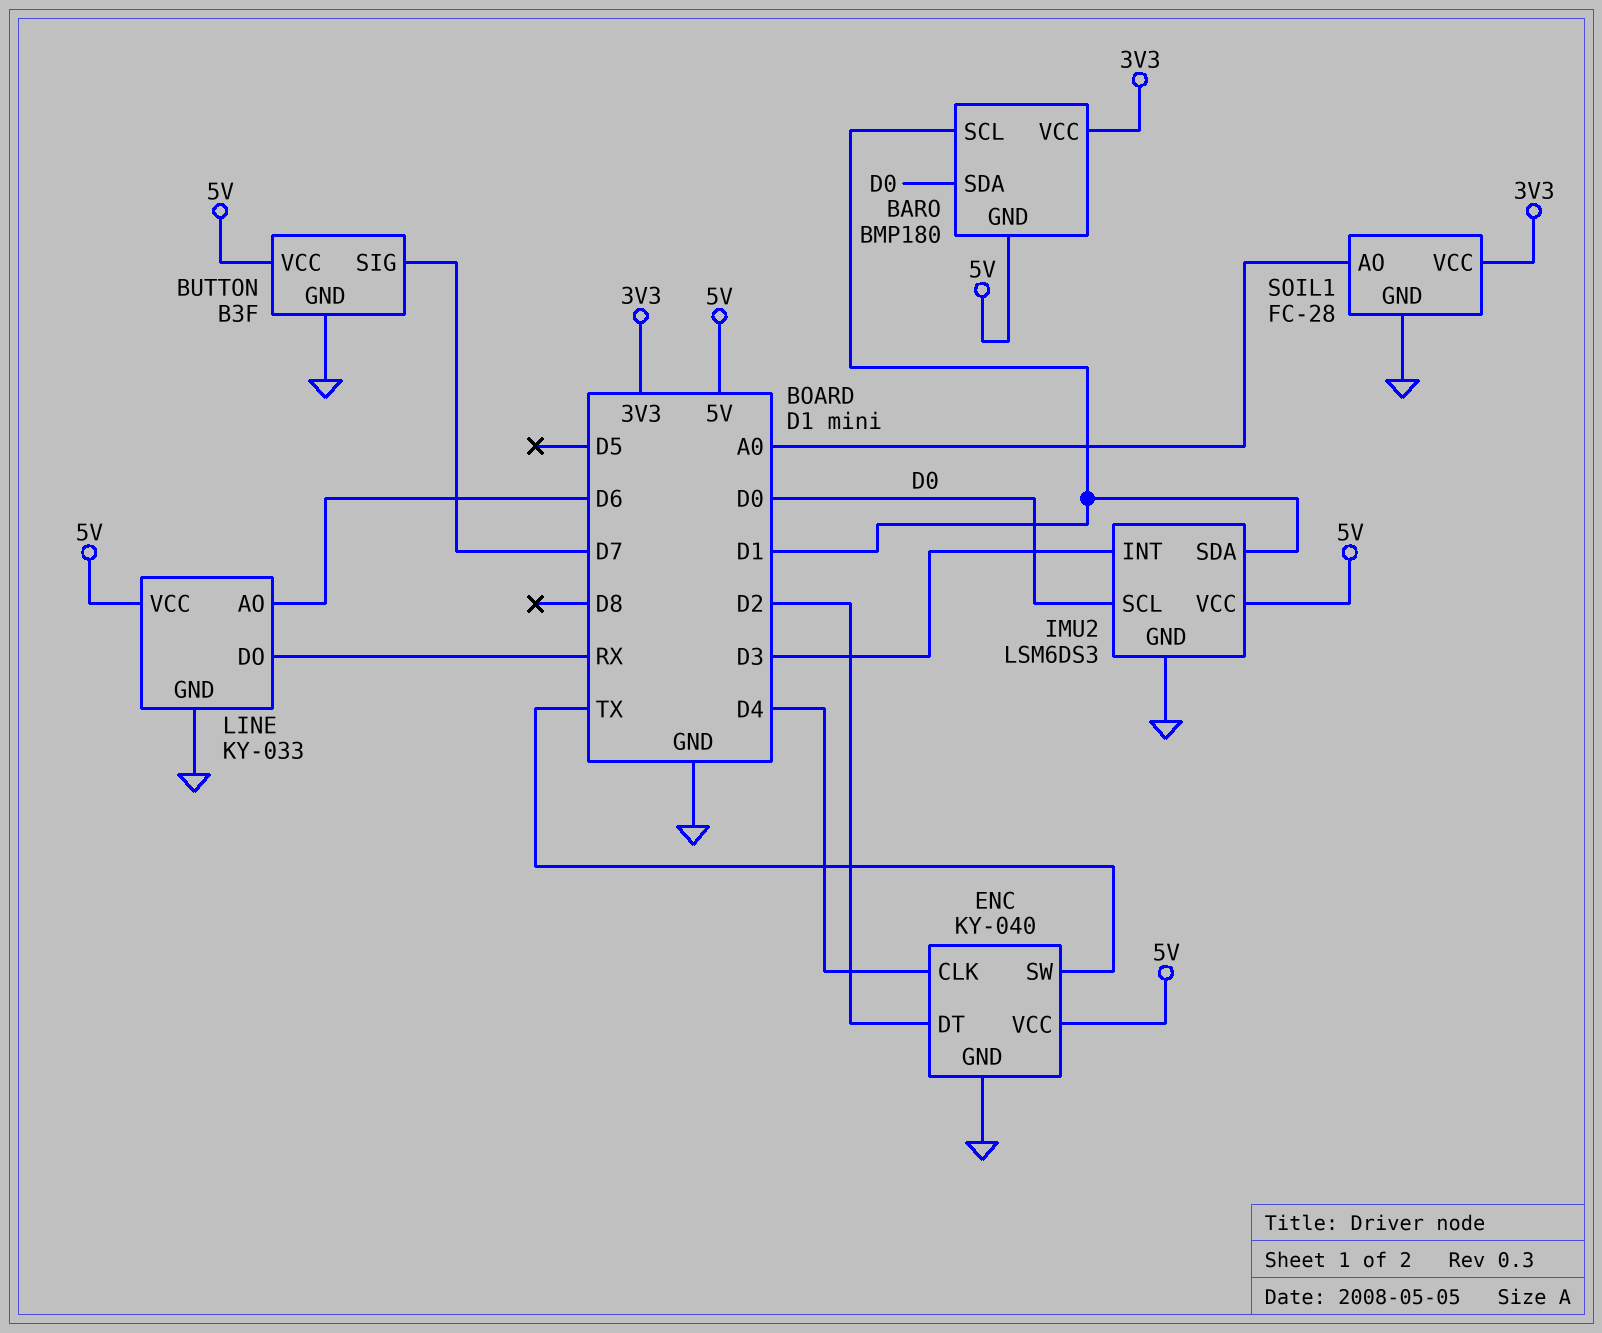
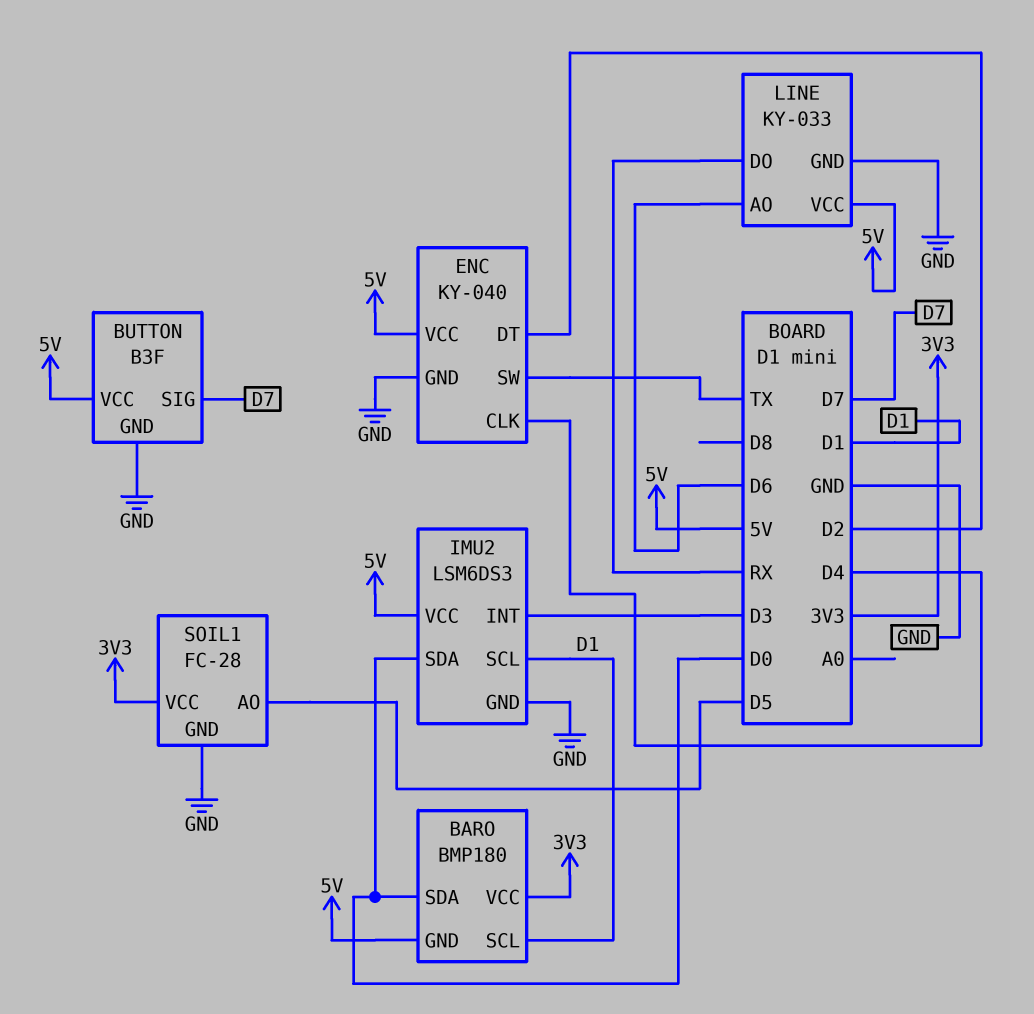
IMU2 pin SCL: D0 -> D1
IMU2 pin SDA: D1 -> D0
SOIL1 pin AO: A0 -> D5

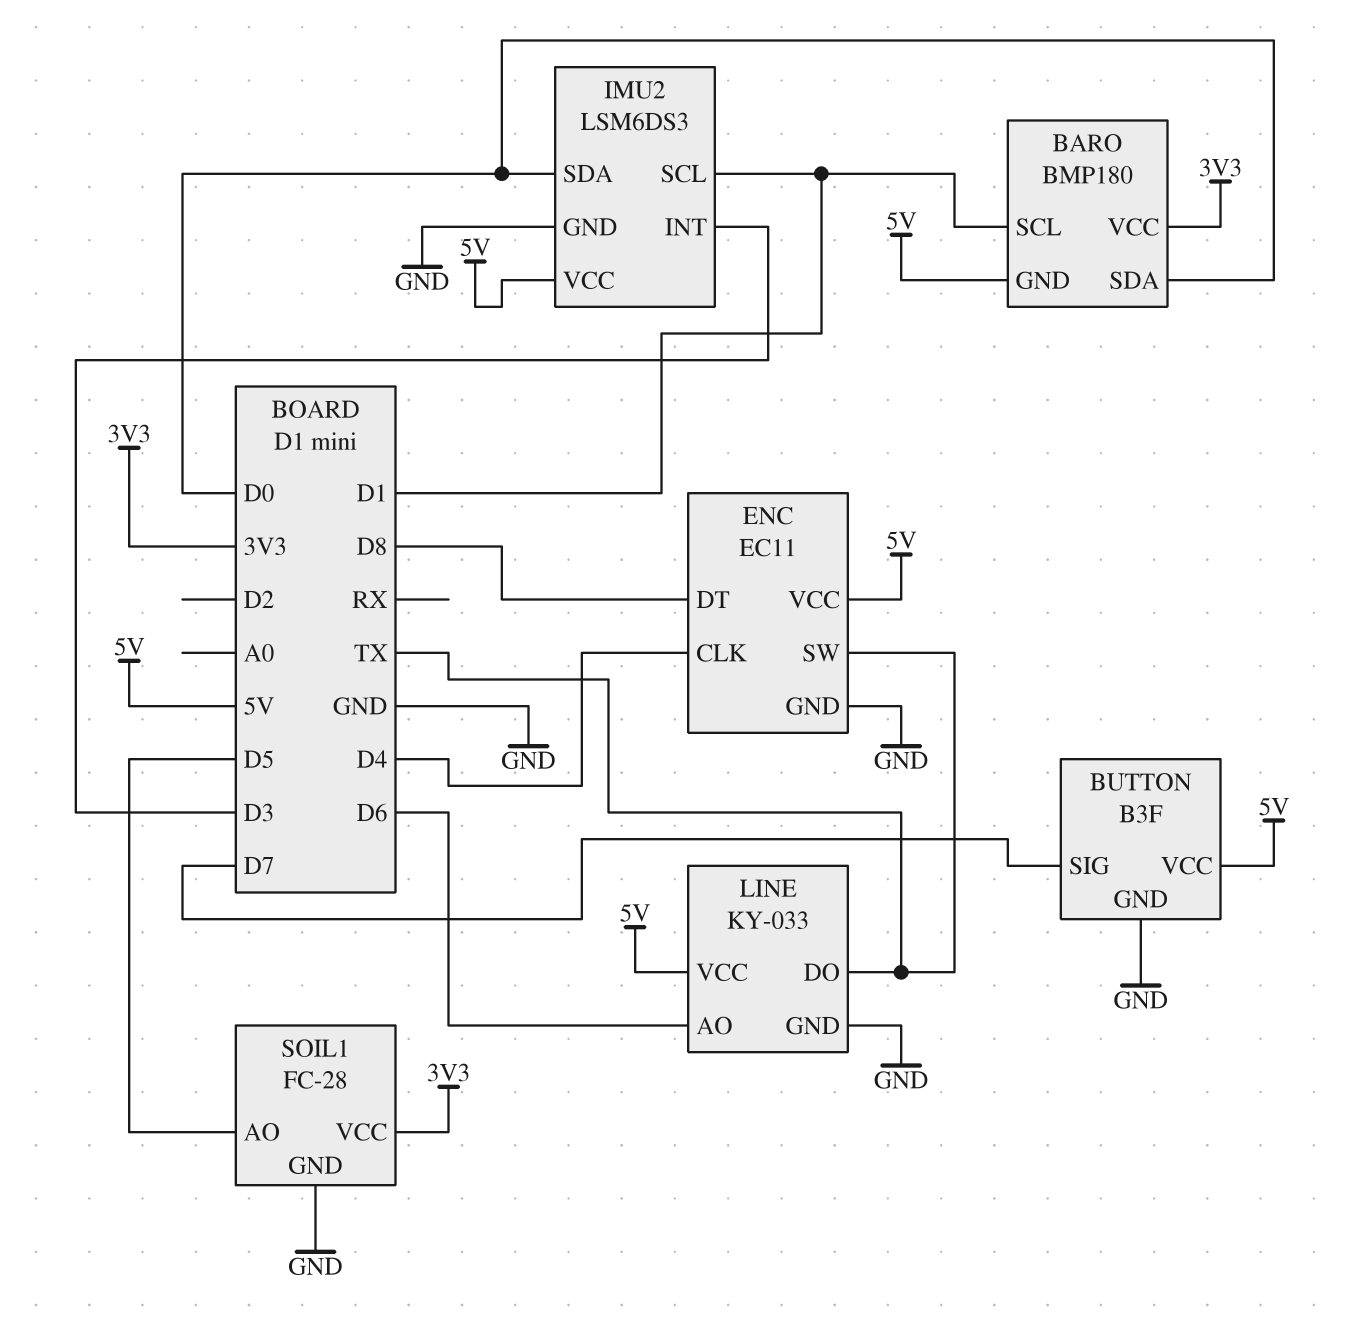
ENC: KY-040 -> EC11
ENC pin DT: D2 -> D8
LINE pin DO: RX -> TX

